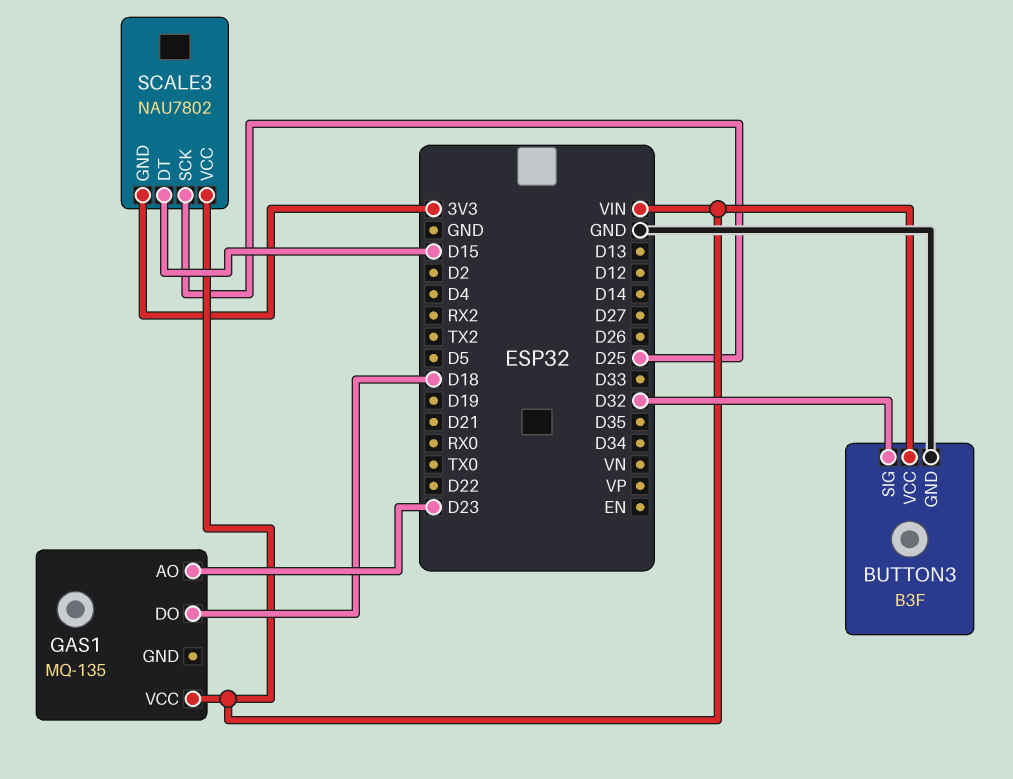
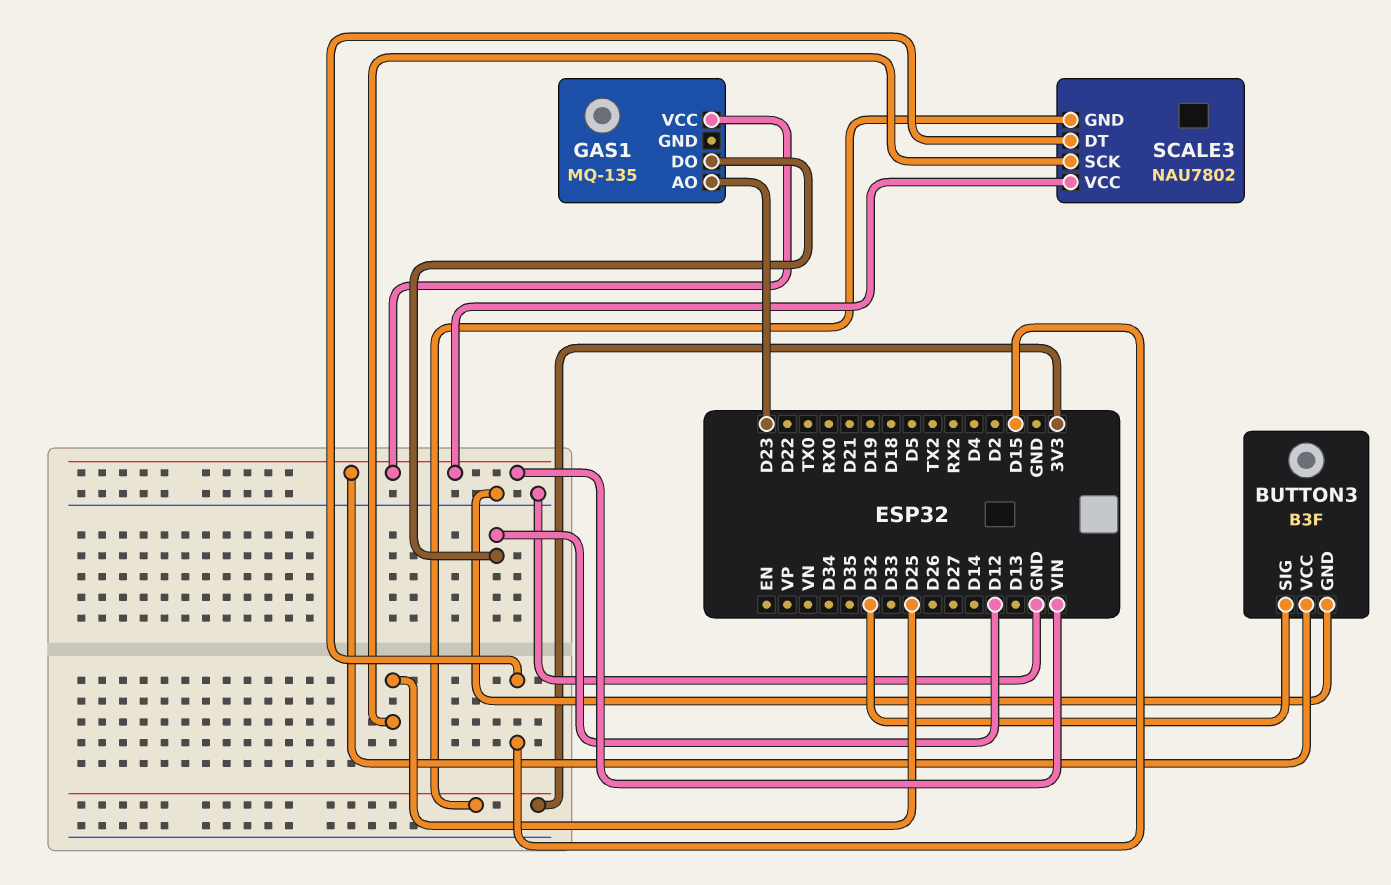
GAS1 pin DO: D18 -> D12

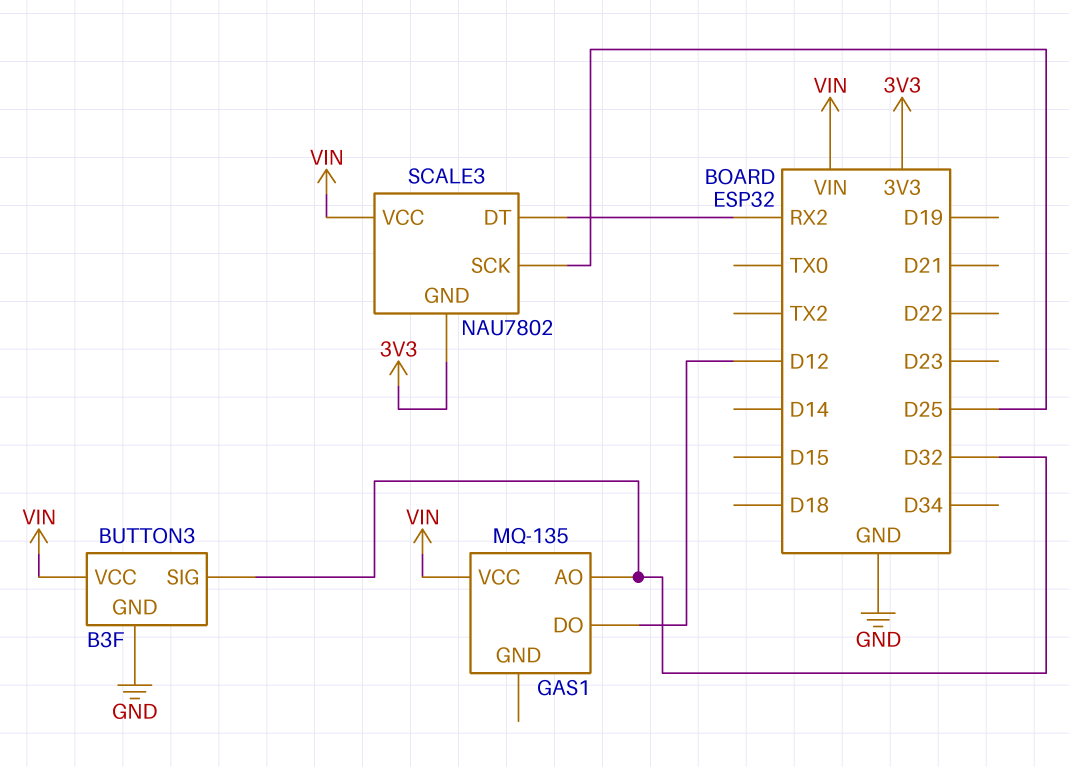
GAS1 pin AO: D23 -> D32
SCALE3 pin DT: D15 -> RX2

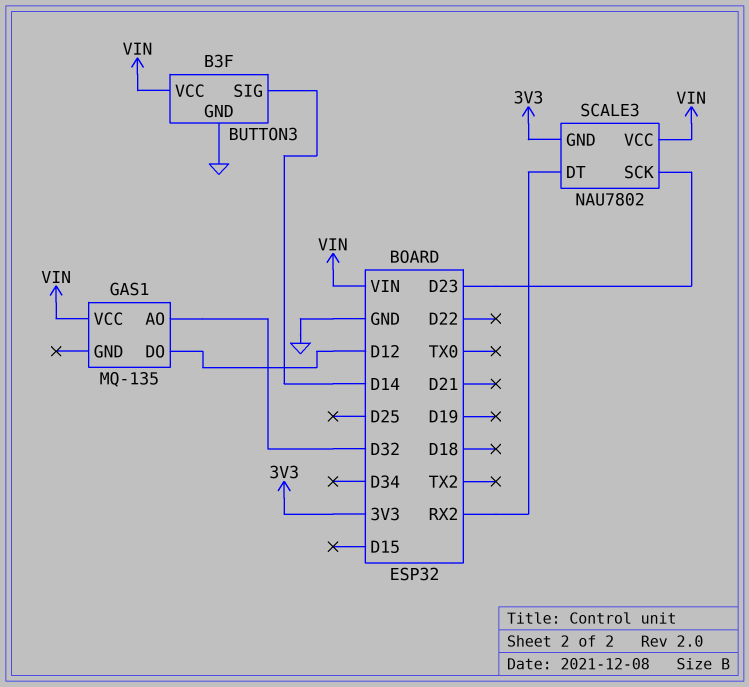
BUTTON3 pin SIG: D32 -> D14
SCALE3 pin SCK: D25 -> D23

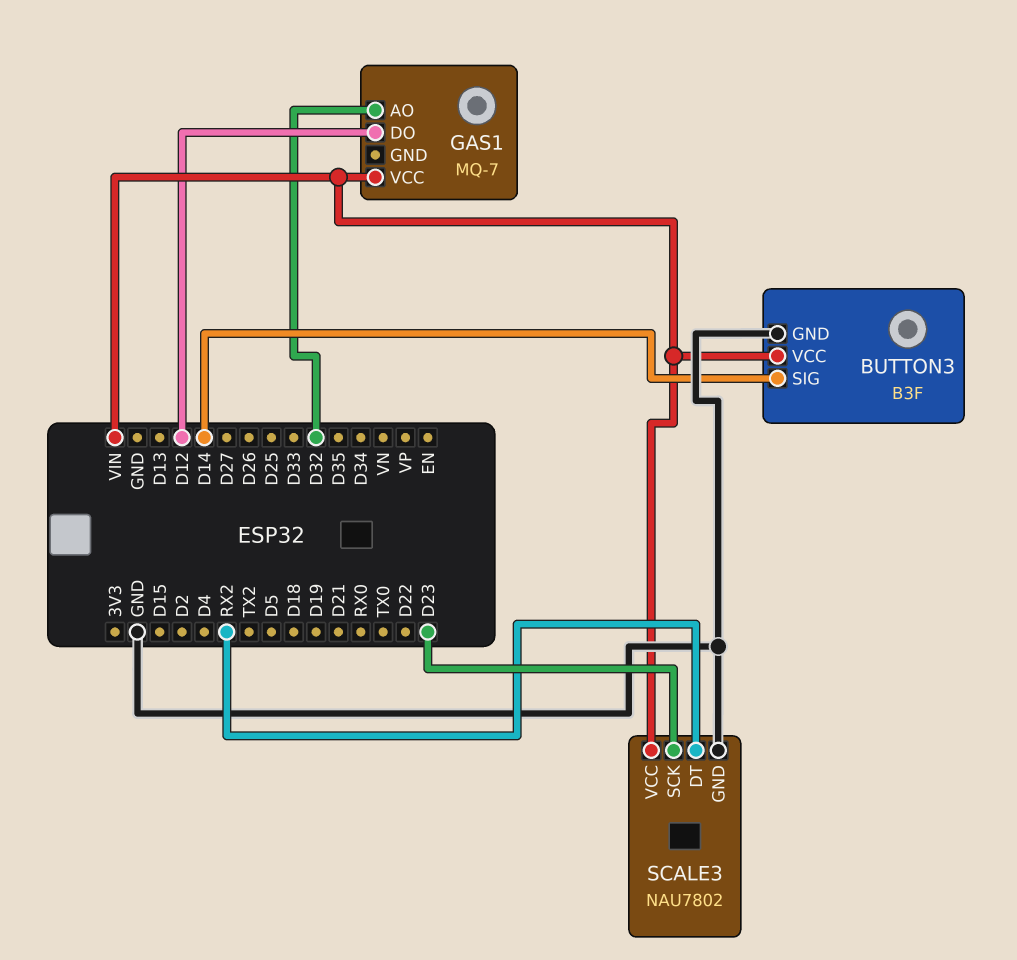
GAS1: MQ-135 -> MQ-7
SCALE3 pin GND: 3V3 -> GND

